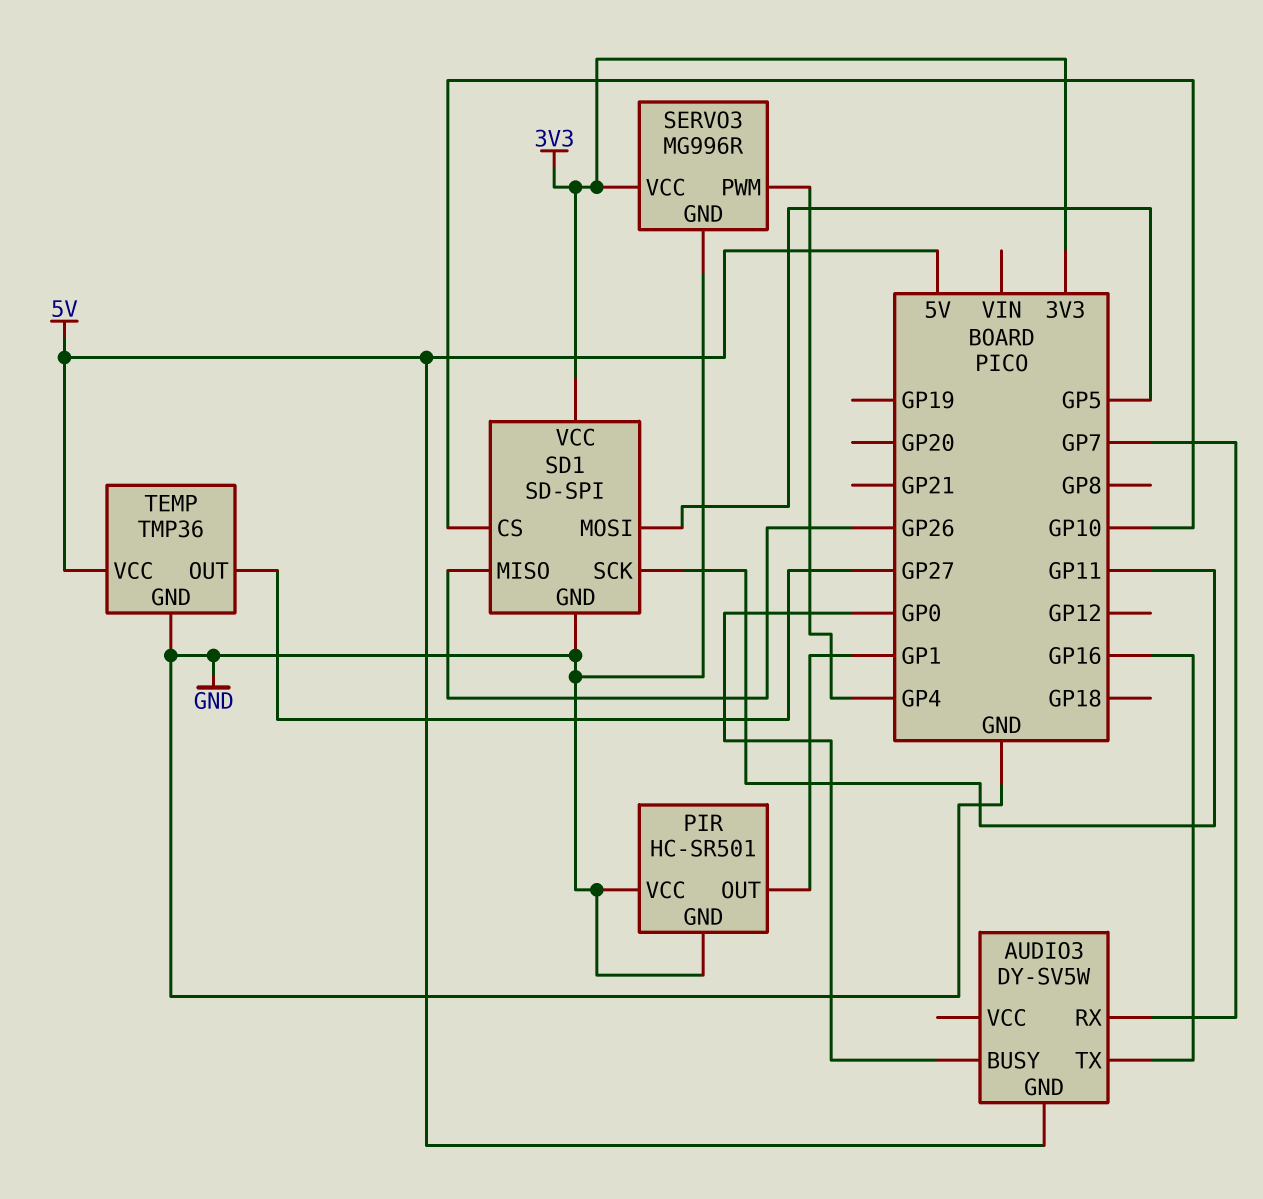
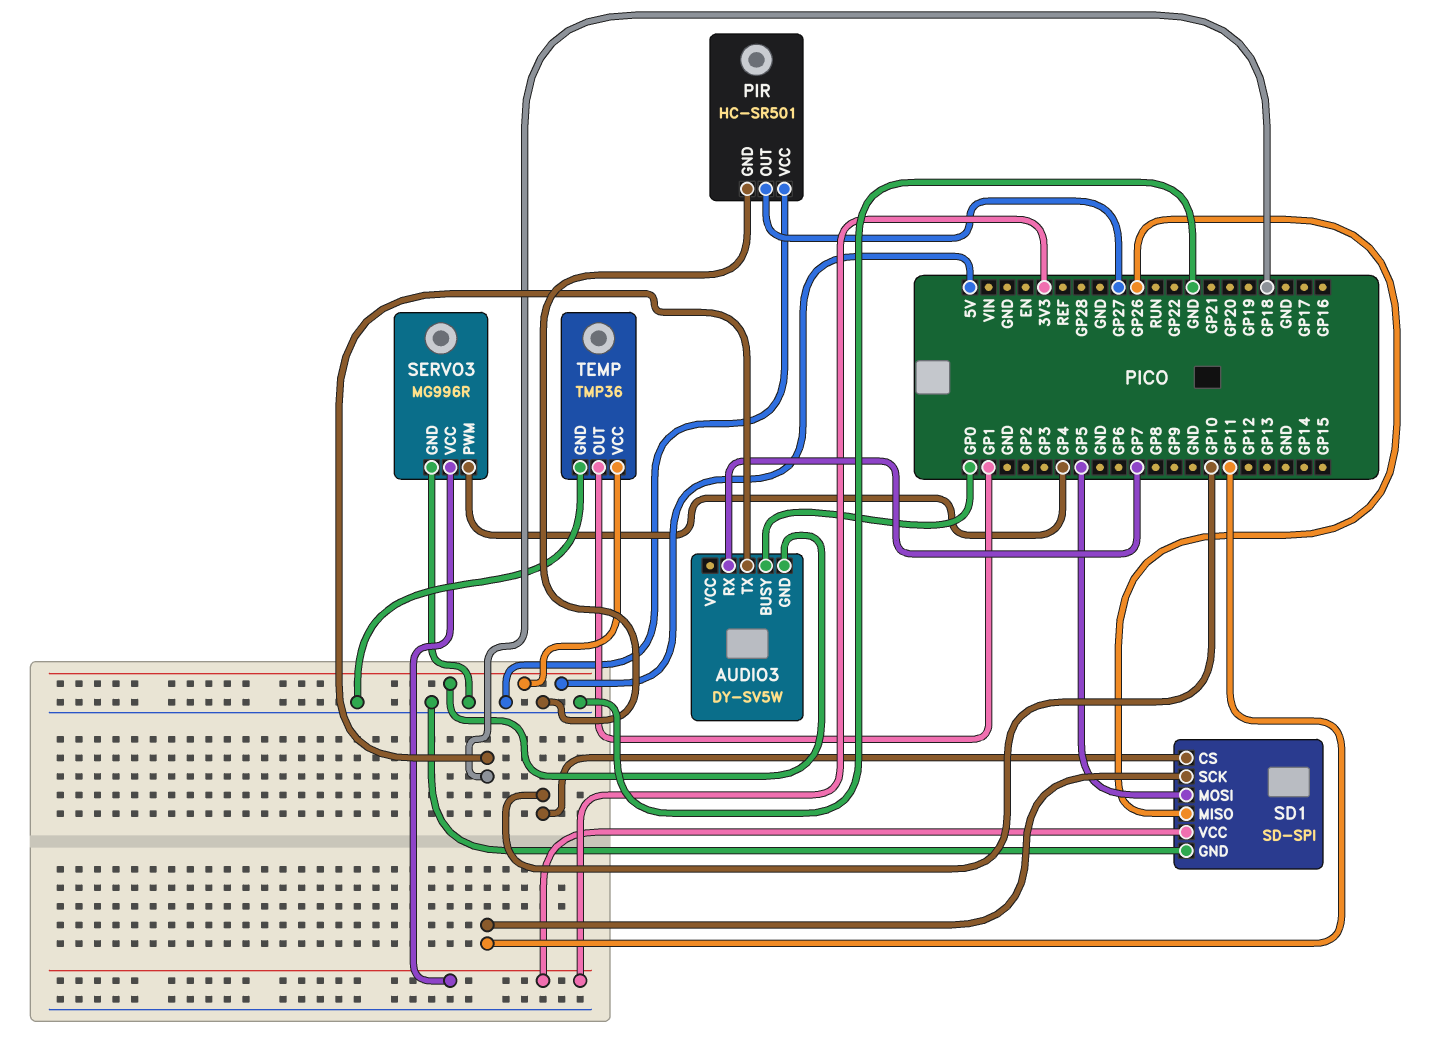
AUDIO3 pin TX: GP16 -> GP18
PIR pin OUT: GP1 -> GP27
TEMP pin OUT: GP27 -> GP1

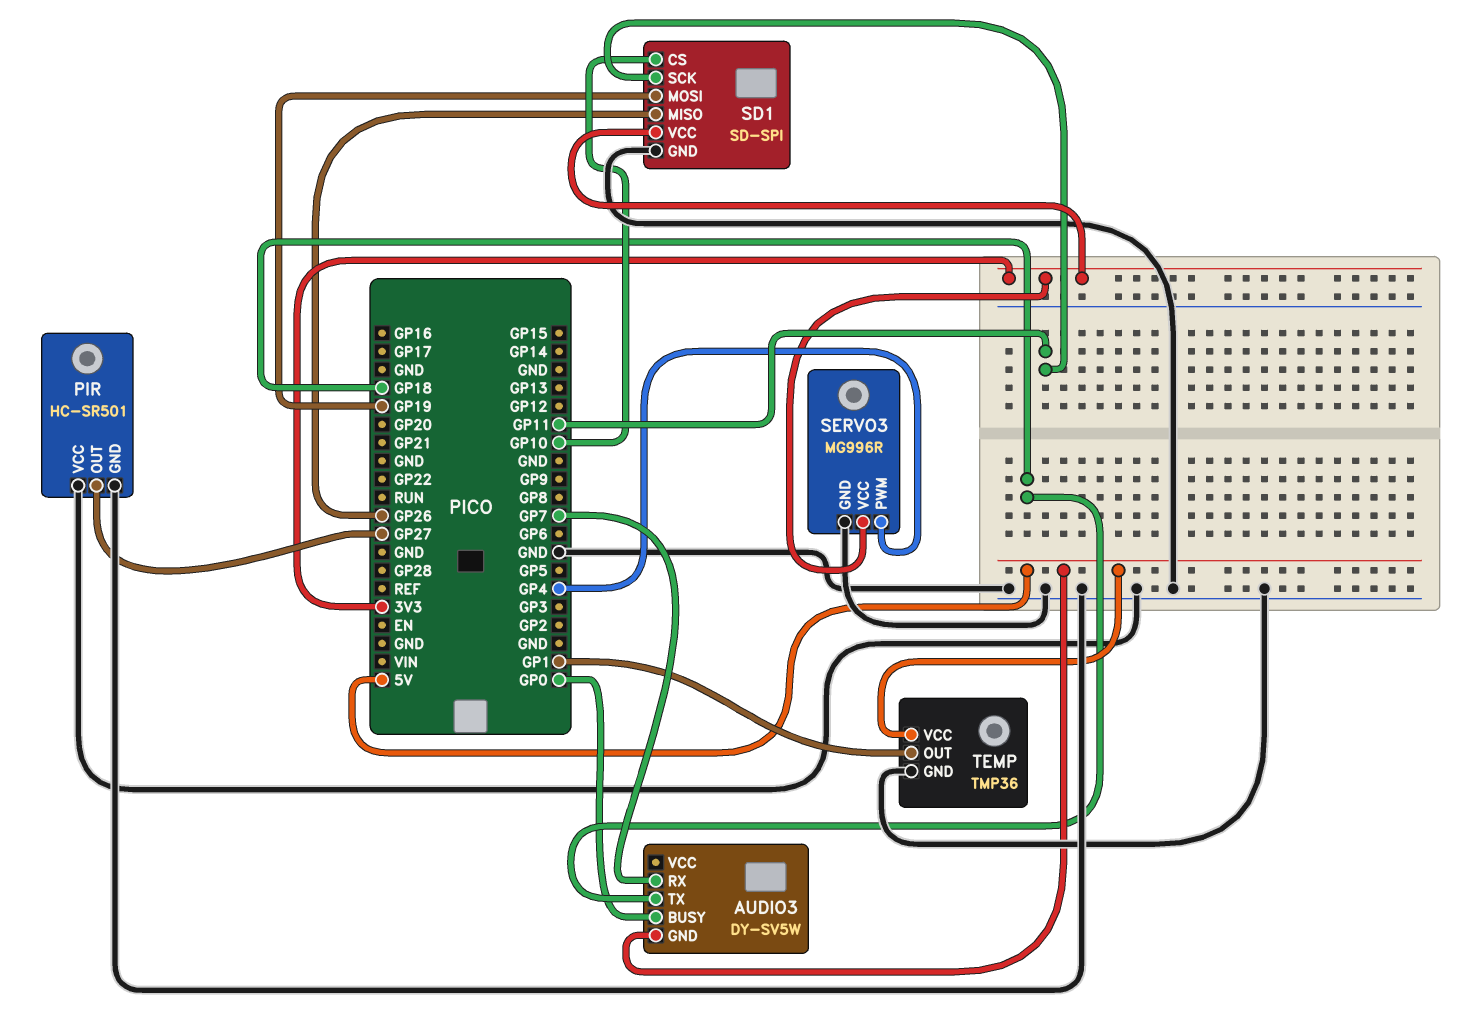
SD1 pin MOSI: GP5 -> GP19

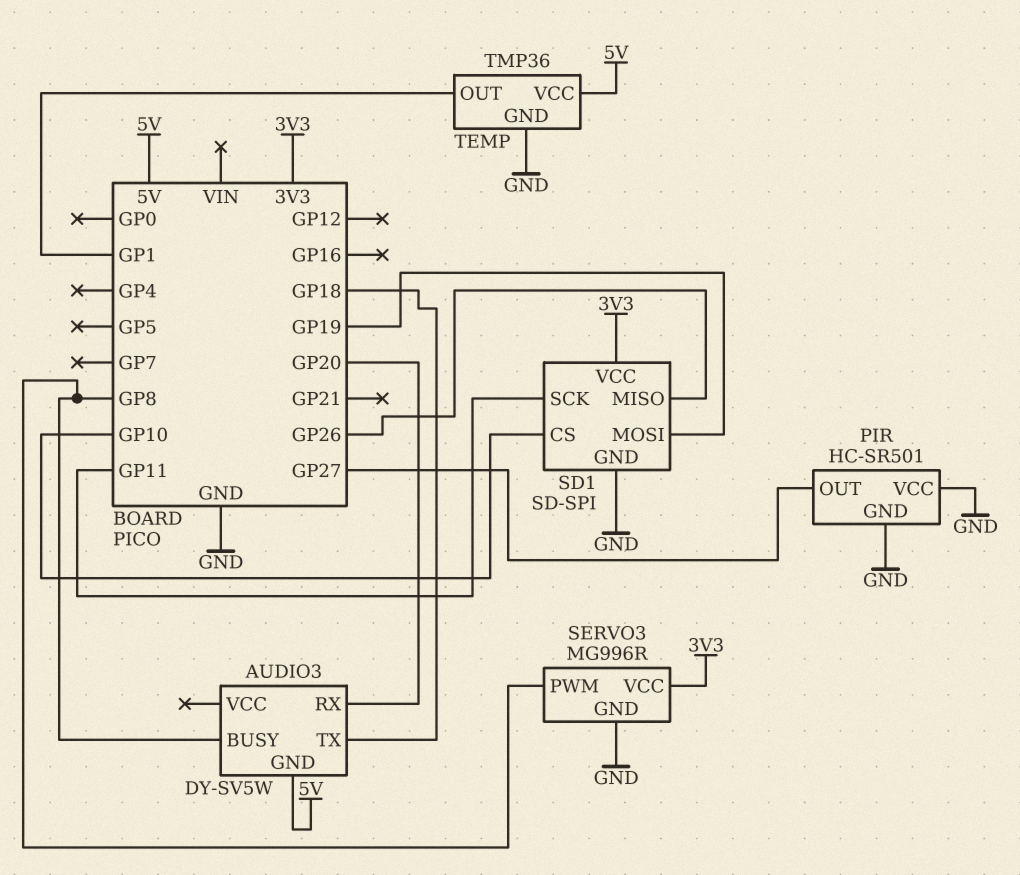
AUDIO3 pin BUSY: GP0 -> GP8
AUDIO3 pin RX: GP7 -> GP20
SERVO3 pin PWM: GP4 -> GP8

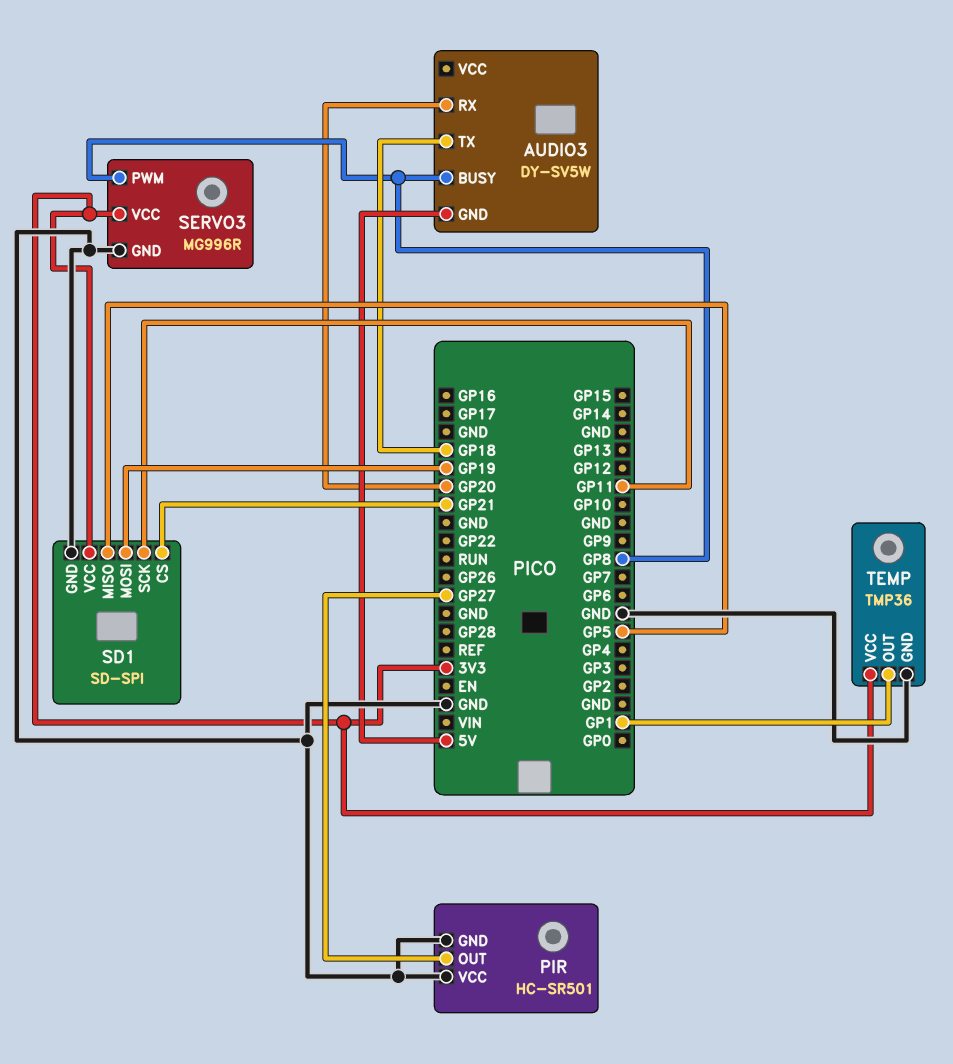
SD1 pin CS: GP10 -> GP21
SD1 pin MISO: GP26 -> GP5
TEMP pin VCC: 5V -> 3V3

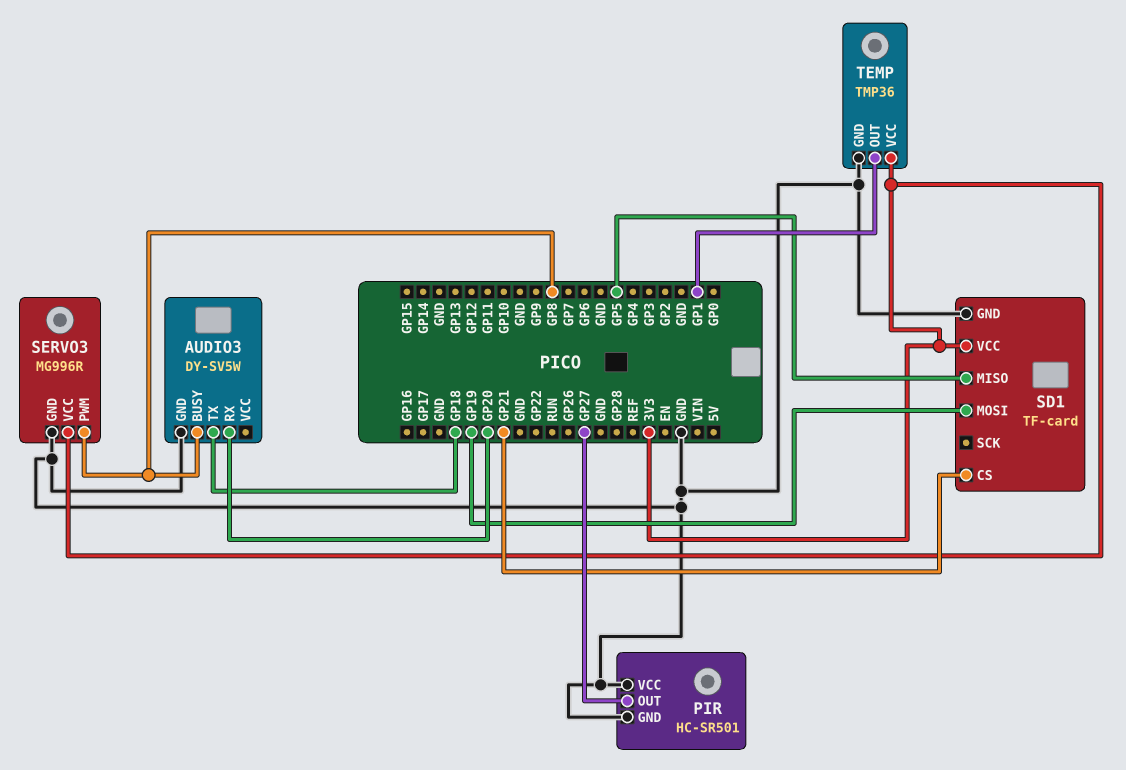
AUDIO3 pin GND: 5V -> GND
SD1: SD-SPI -> TF-card
SD1 pin SCK: GP11 -> none

